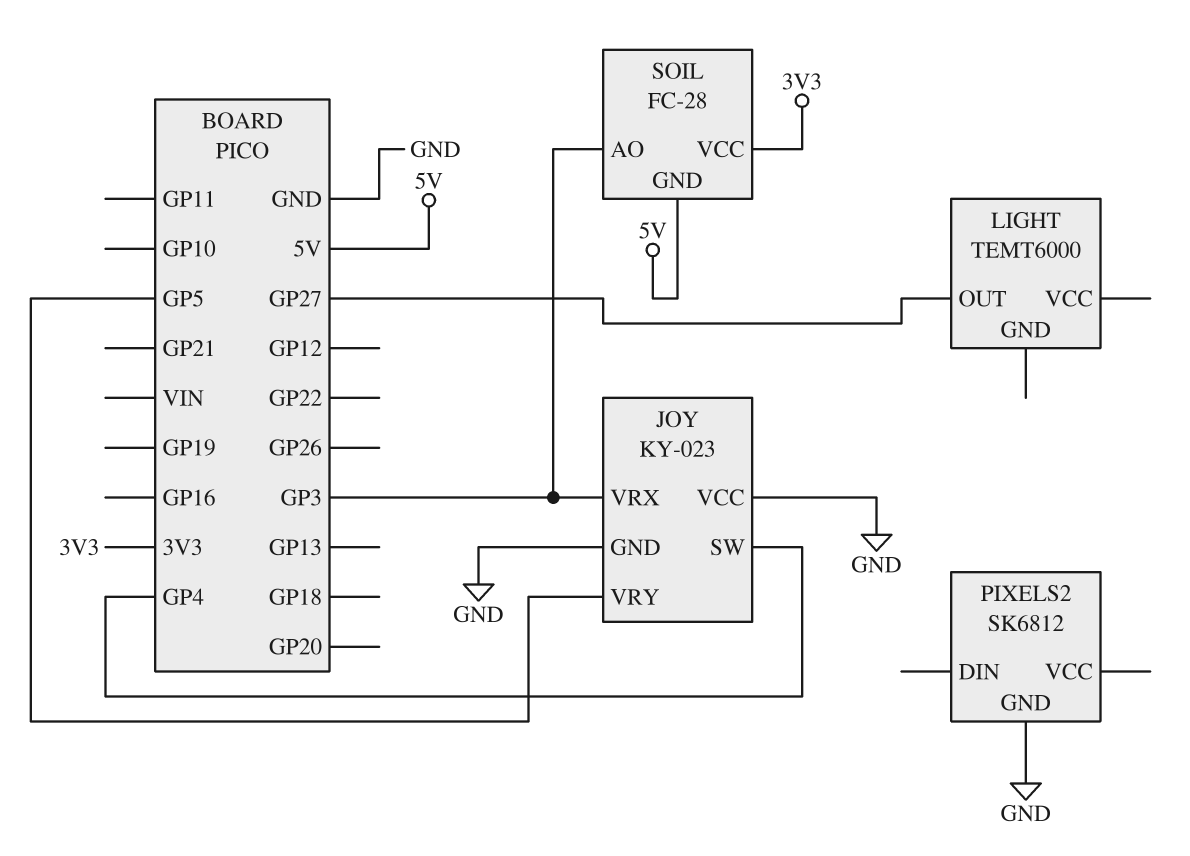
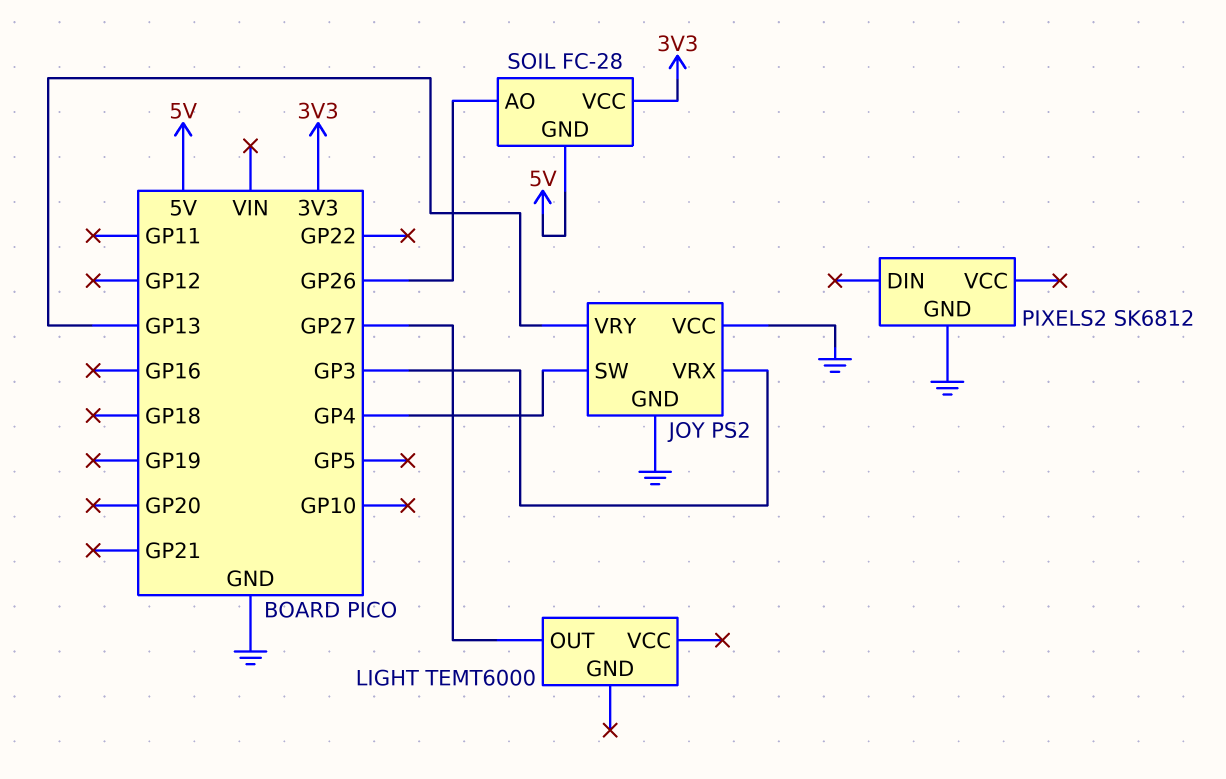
JOY: KY-023 -> PS2
JOY pin VRY: GP5 -> GP13
SOIL pin AO: GP3 -> GP26

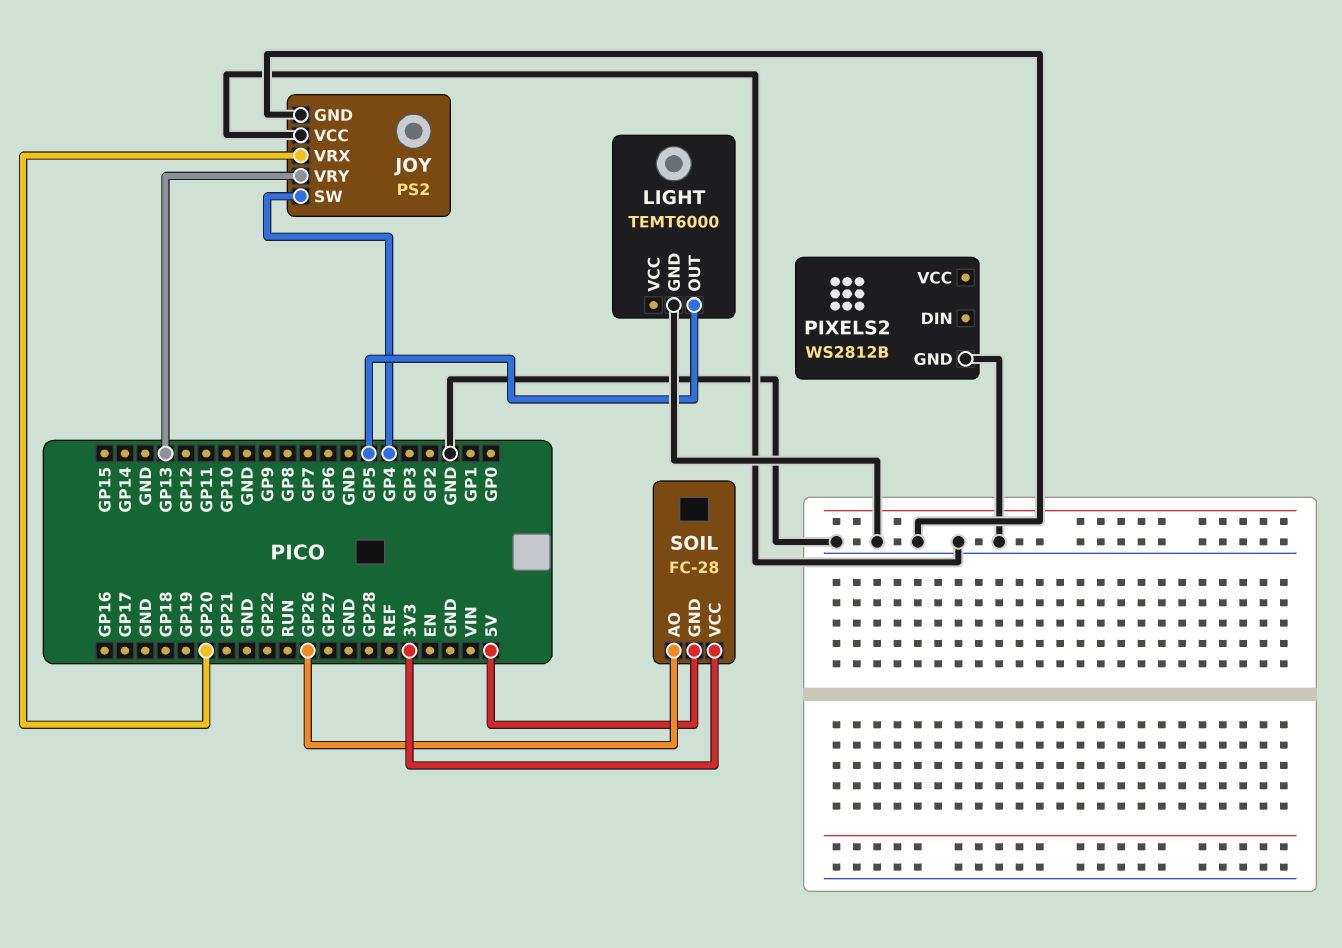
JOY pin VRX: GP3 -> GP20
LIGHT pin GND: none -> GND
LIGHT pin OUT: GP27 -> GP5
PIXELS2: SK6812 -> WS2812B

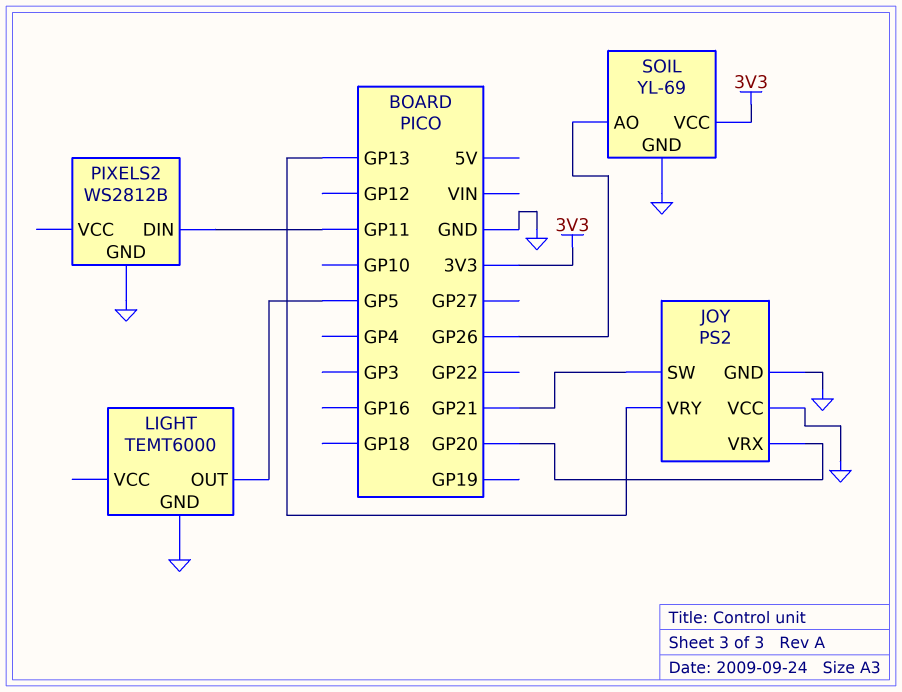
JOY pin SW: GP4 -> GP21
PIXELS2 pin DIN: none -> GP11
SOIL: FC-28 -> YL-69
SOIL pin GND: 5V -> GND

